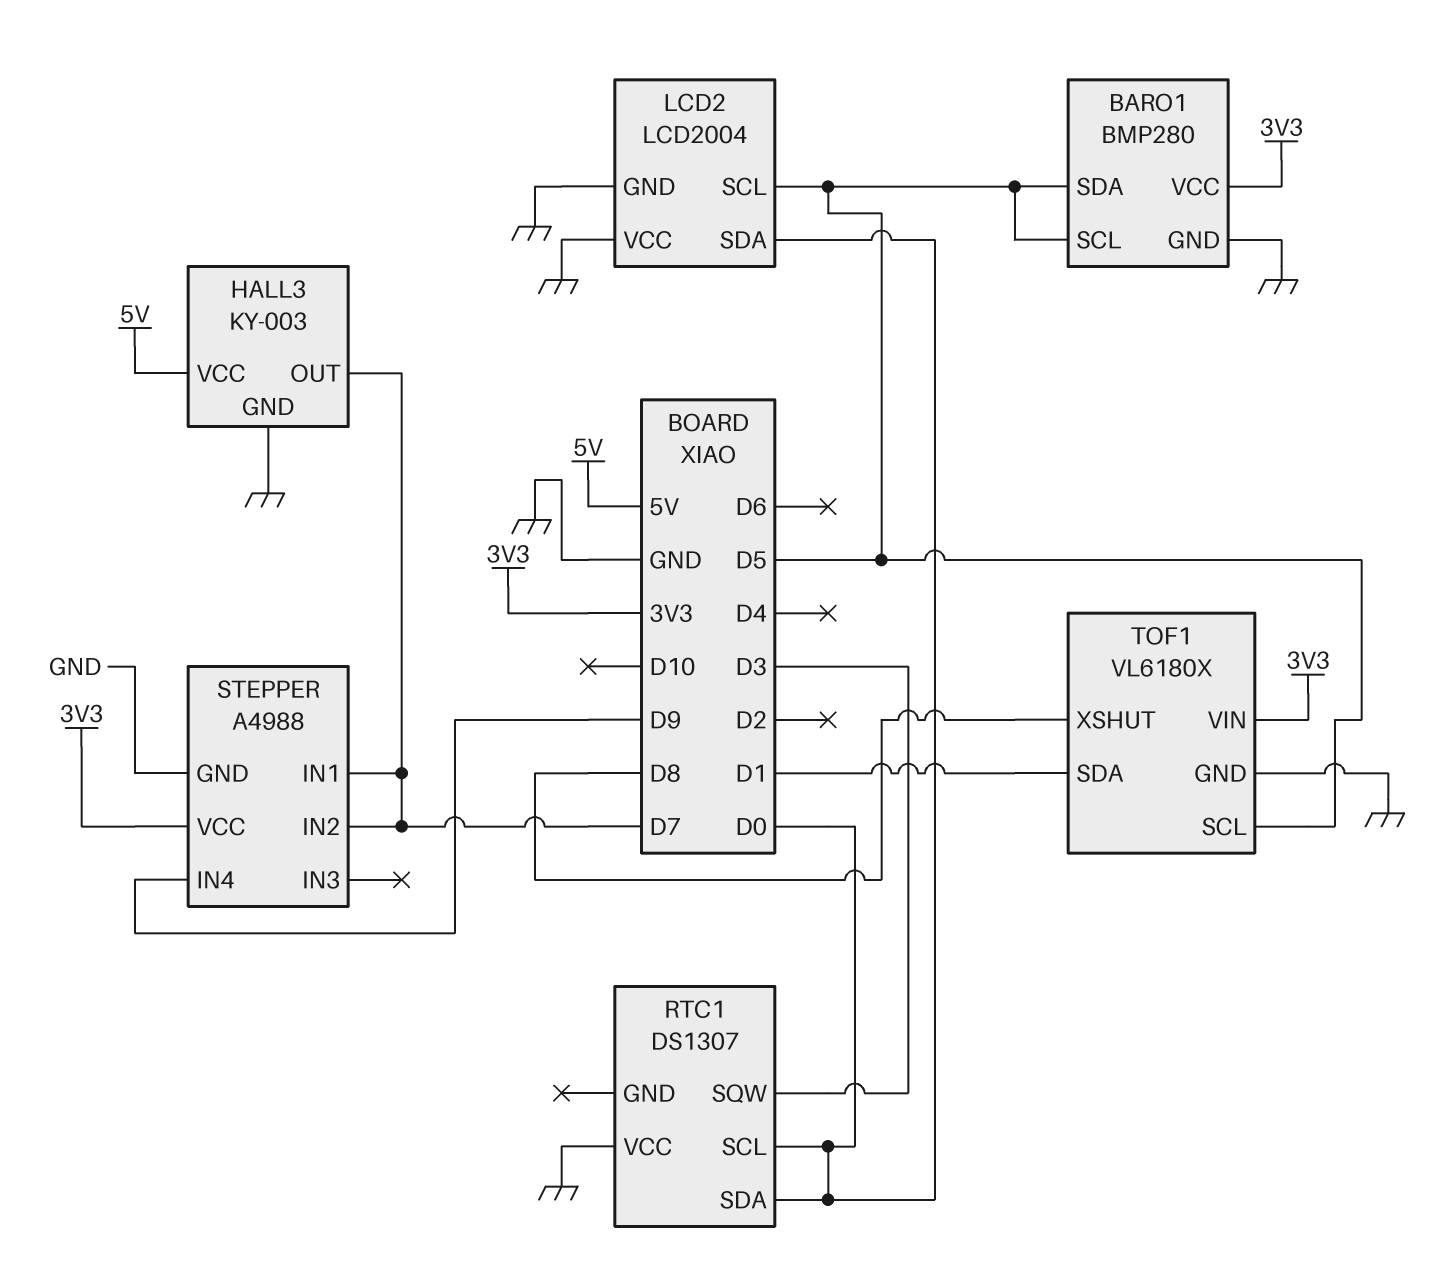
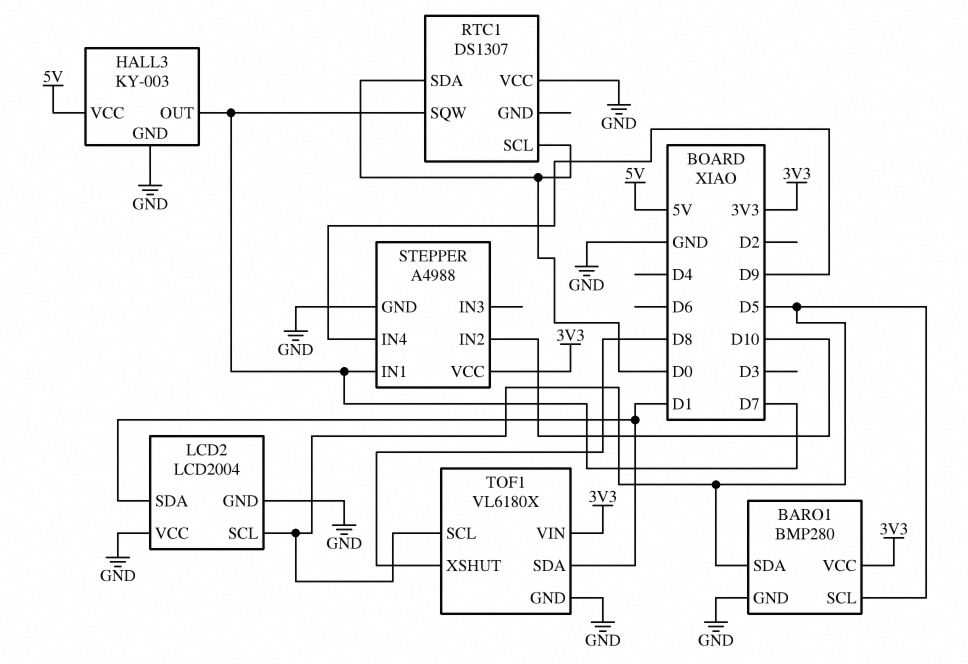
LCD2 pin SDA: D0 -> D1
RTC1 pin SQW: D3 -> D7
STEPPER pin IN2: D7 -> D10

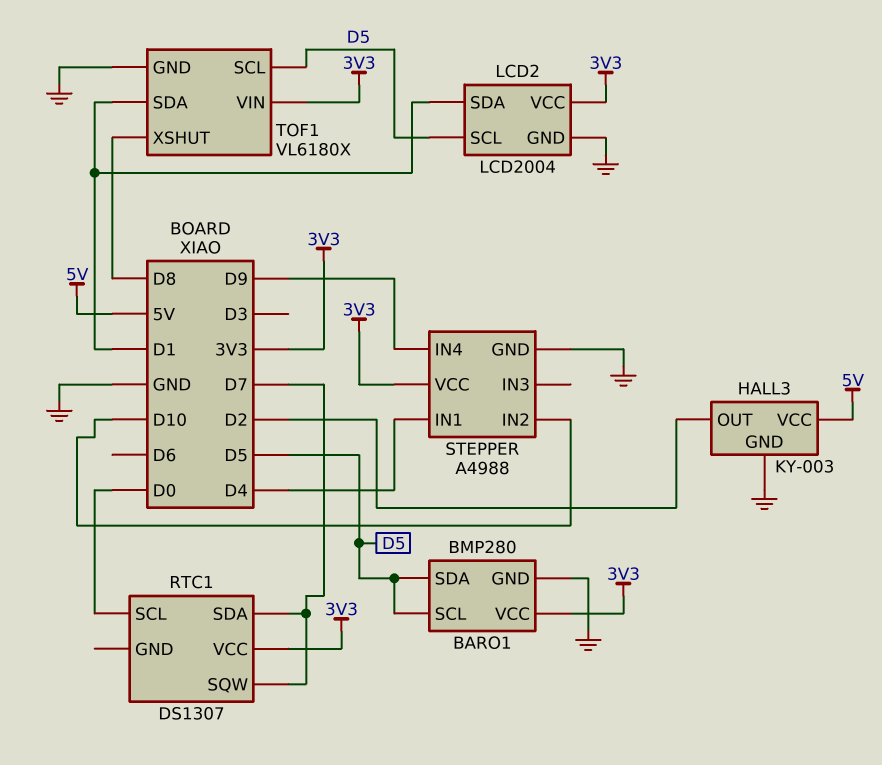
HALL3 pin OUT: D7 -> D2
LCD2 pin VCC: GND -> 3V3
RTC1 pin SDA: D0 -> D7
RTC1 pin VCC: GND -> 3V3
STEPPER pin IN1: D7 -> D4

